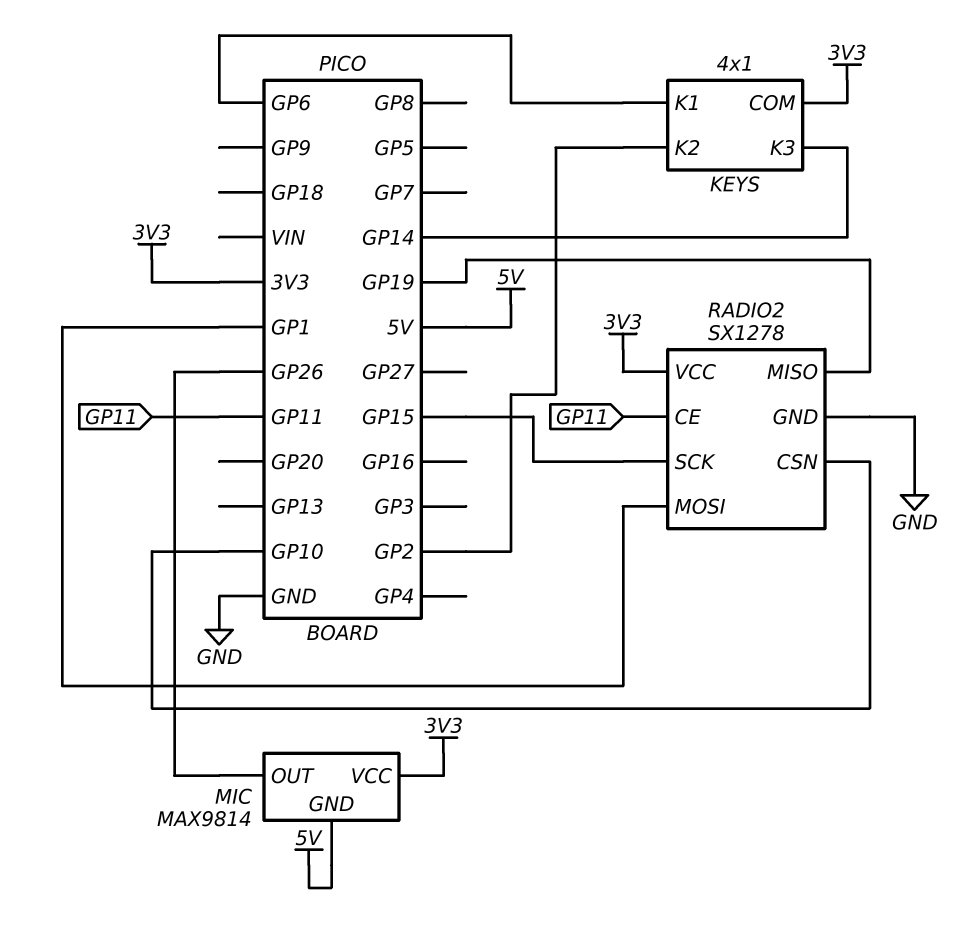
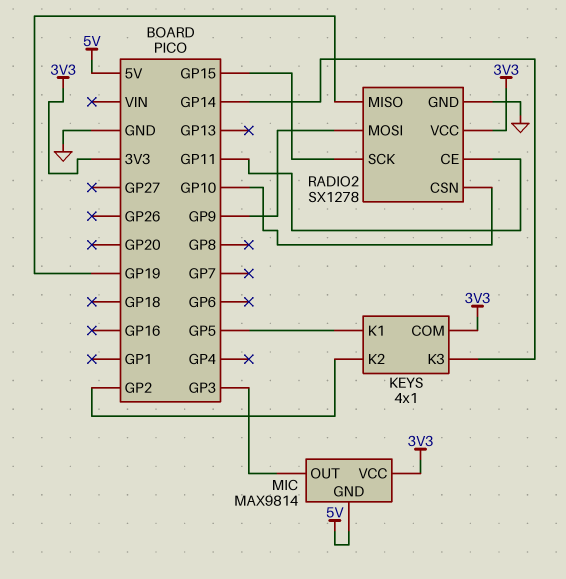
KEYS pin K1: GP6 -> GP5
MIC pin OUT: GP26 -> GP3
RADIO2 pin MOSI: GP1 -> GP9

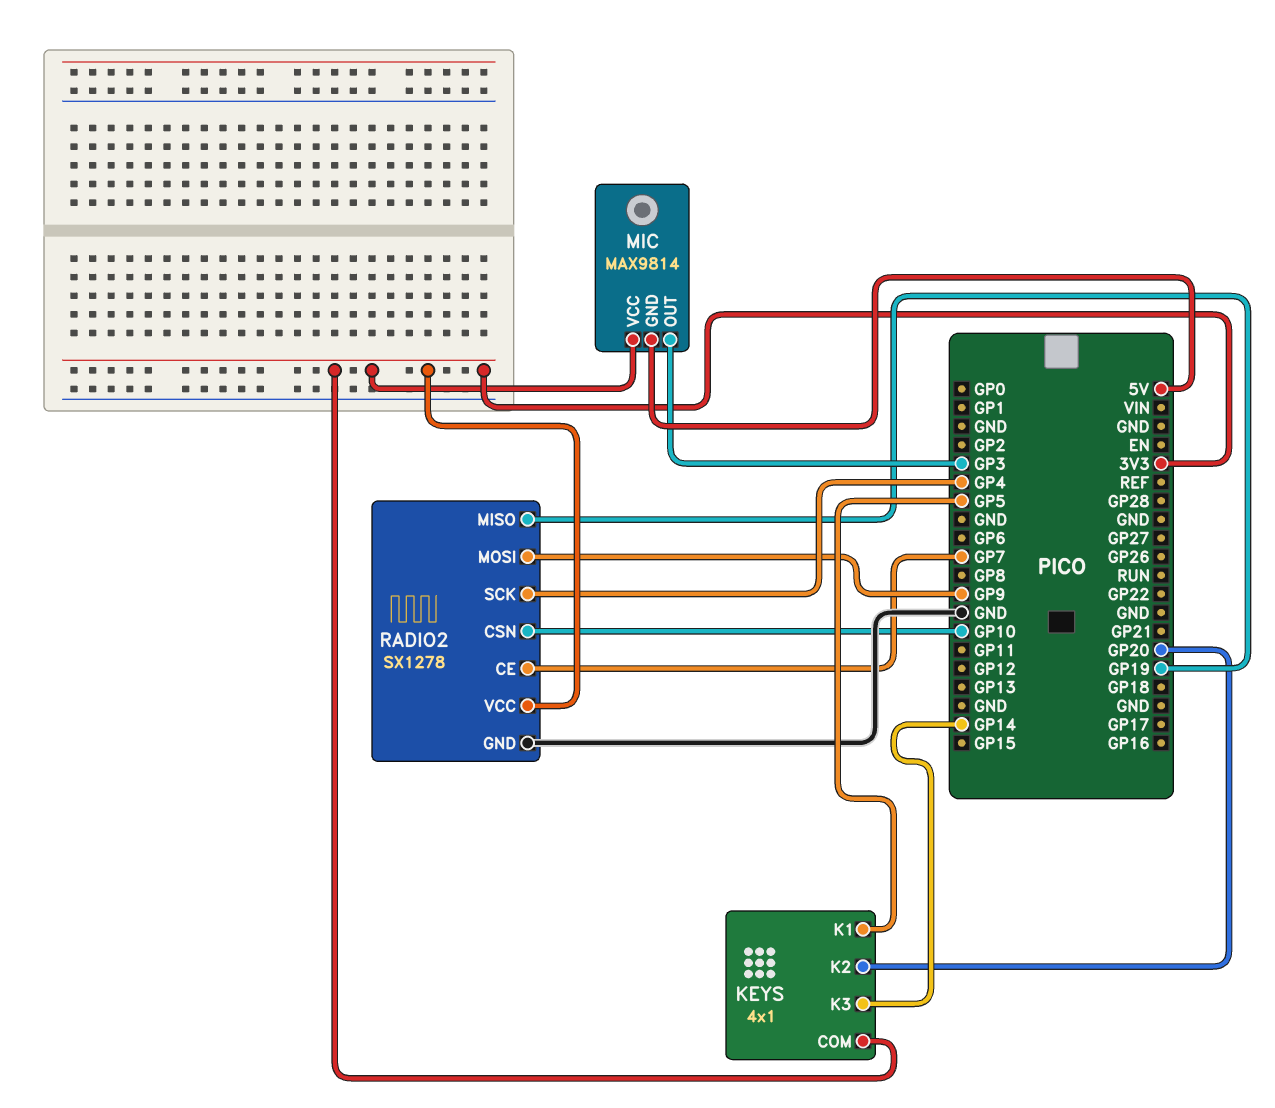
KEYS pin K2: GP2 -> GP20
RADIO2 pin CE: GP11 -> GP7
RADIO2 pin SCK: GP15 -> GP4

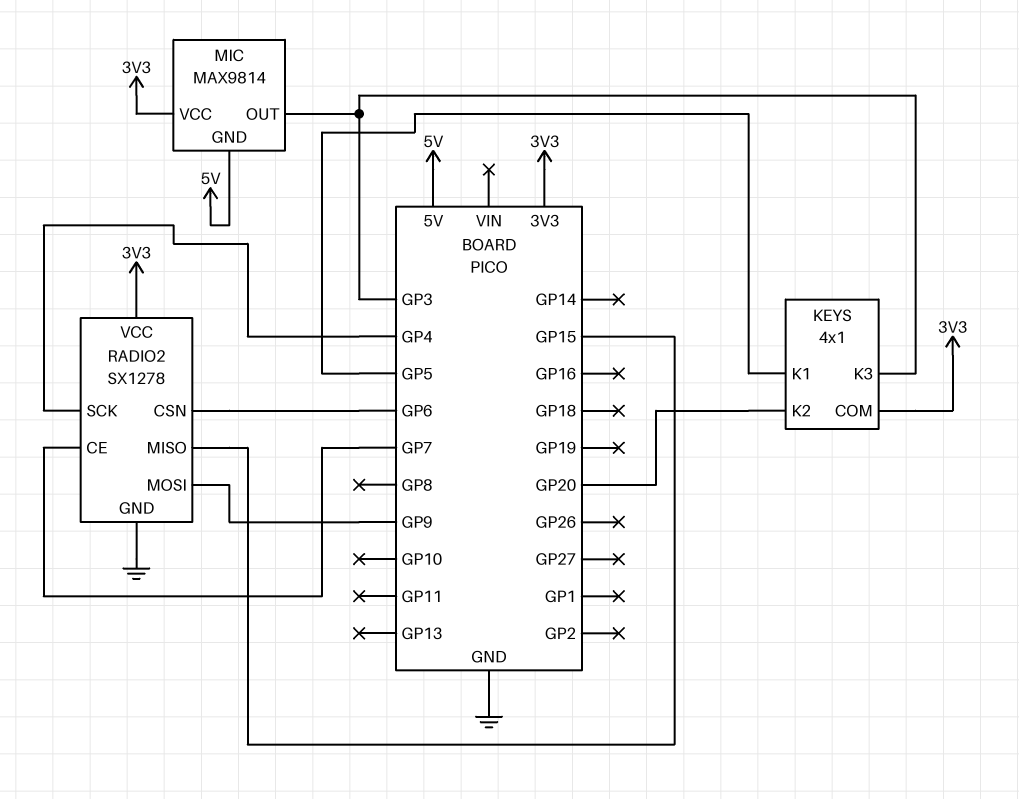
KEYS pin K3: GP14 -> GP3
RADIO2 pin CSN: GP10 -> GP6
RADIO2 pin MISO: GP19 -> GP15

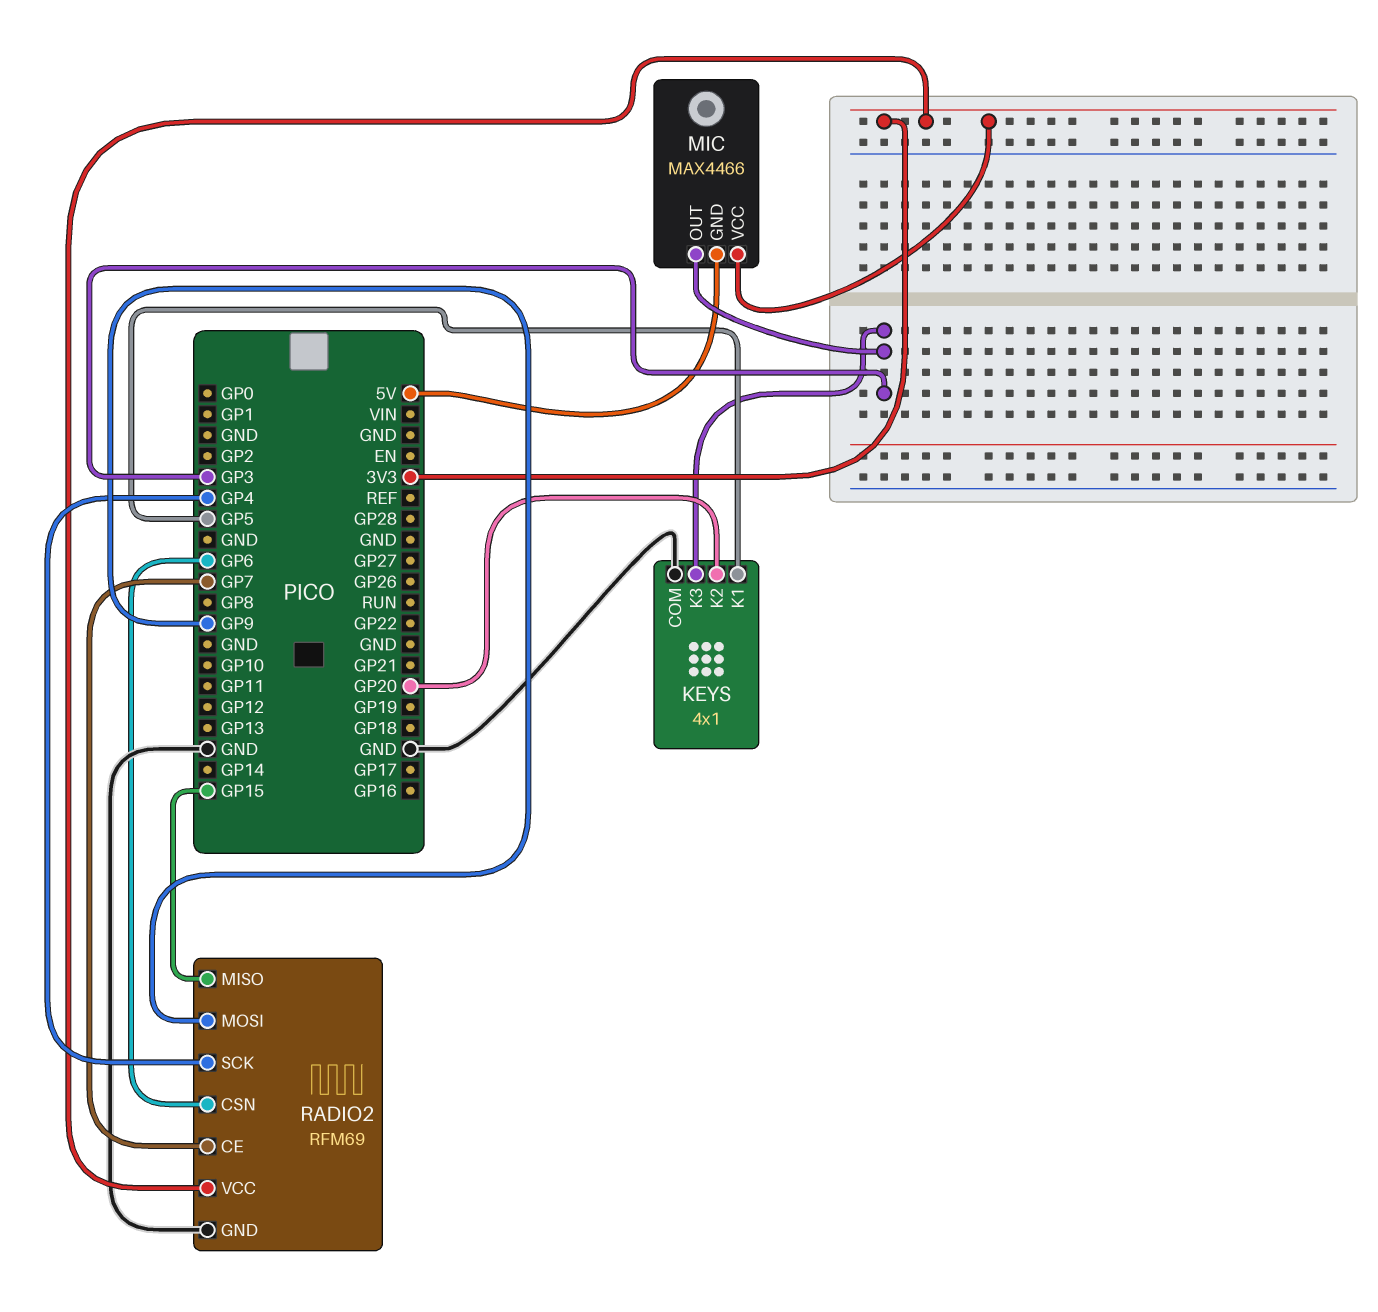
KEYS pin COM: 3V3 -> GND
MIC: MAX9814 -> MAX4466
RADIO2: SX1278 -> RFM69

